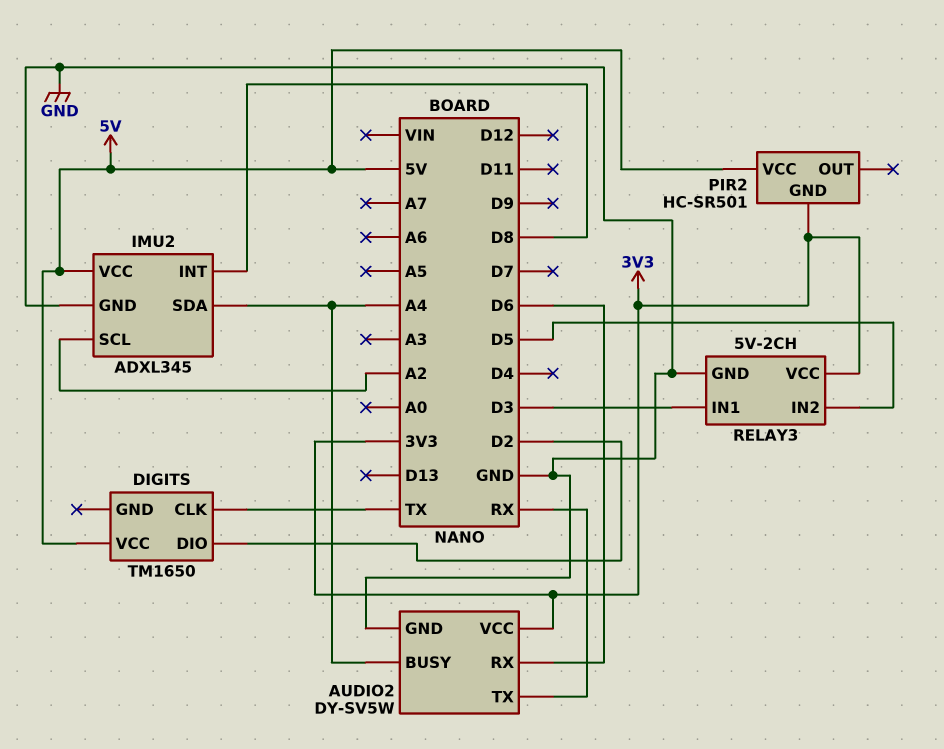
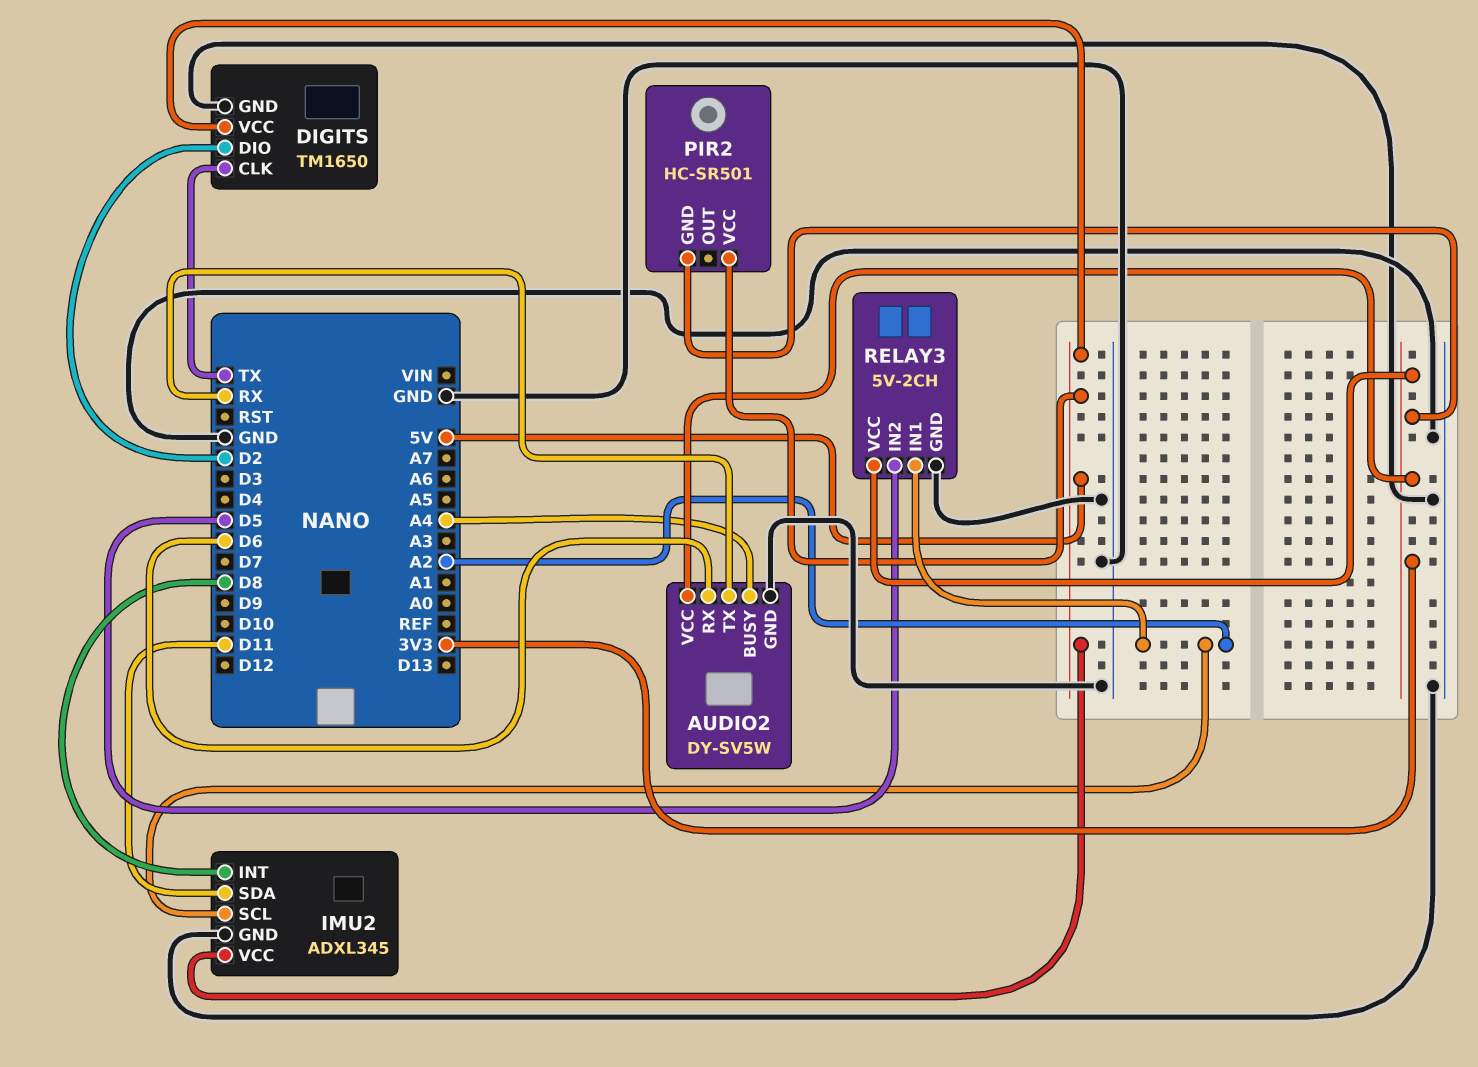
DIGITS pin GND: none -> GND
IMU2 pin SDA: A4 -> D11
RELAY3 pin IN1: D3 -> A2

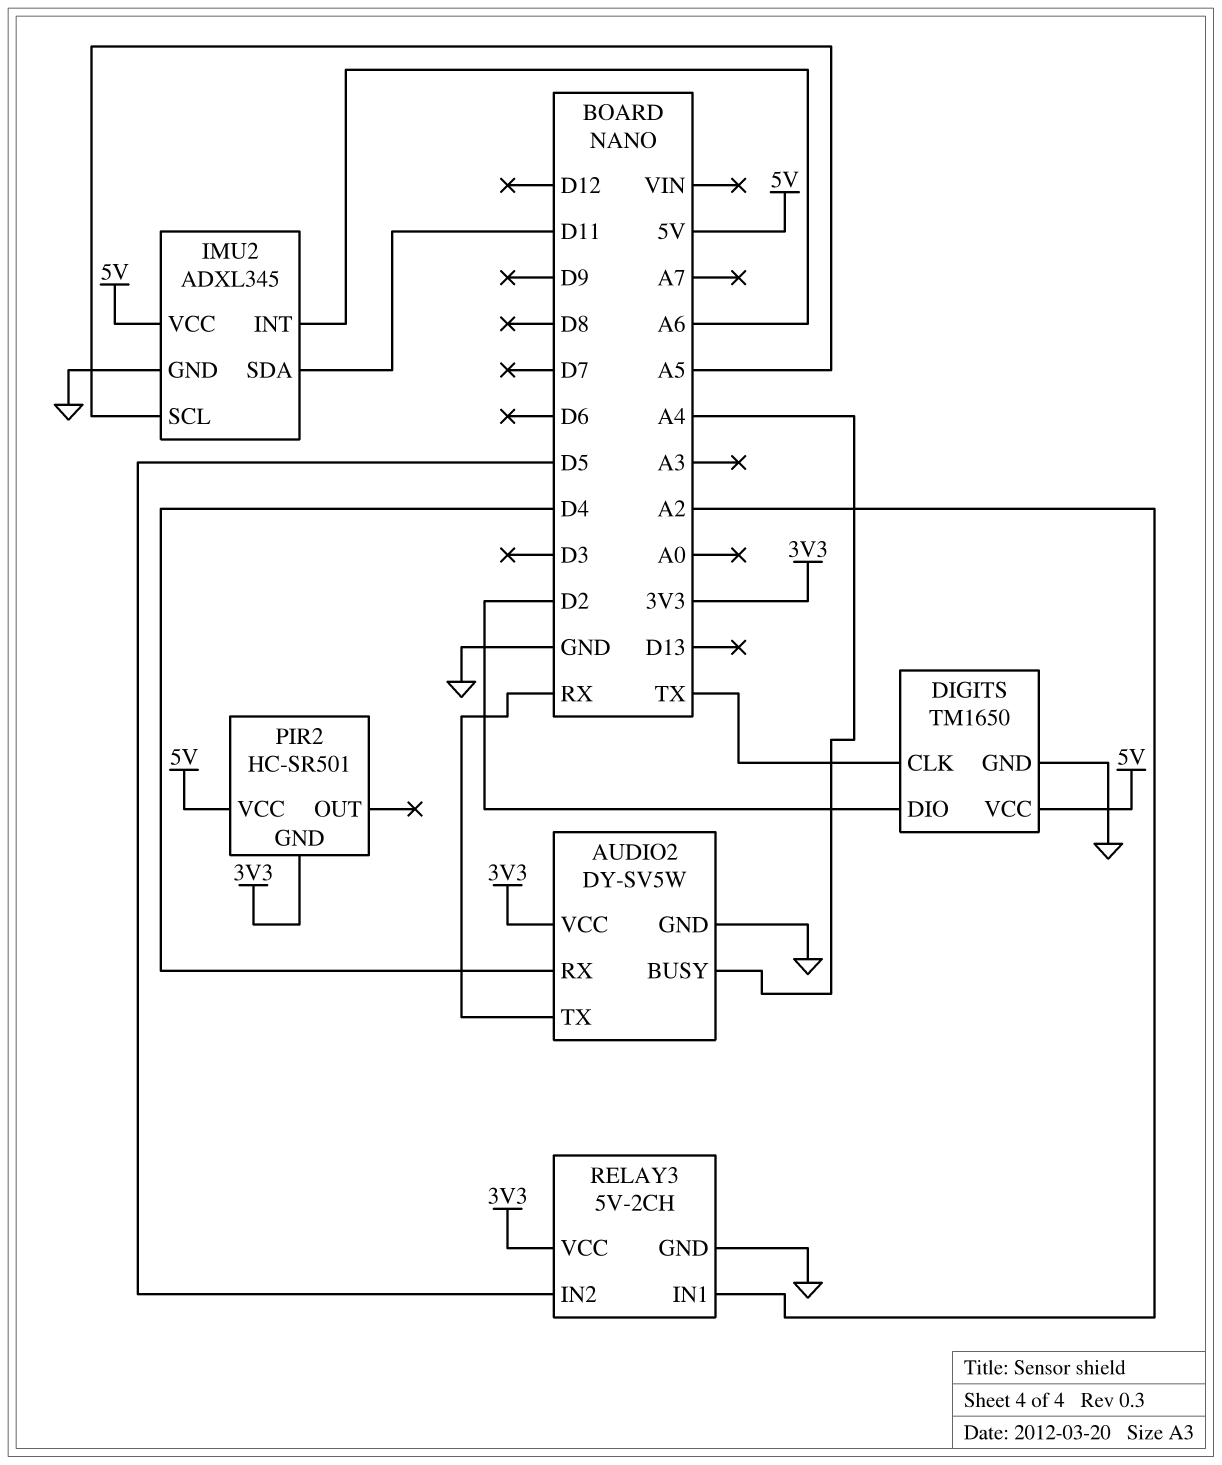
AUDIO2 pin RX: D6 -> D4
IMU2 pin INT: D8 -> A6
IMU2 pin SCL: A2 -> A5

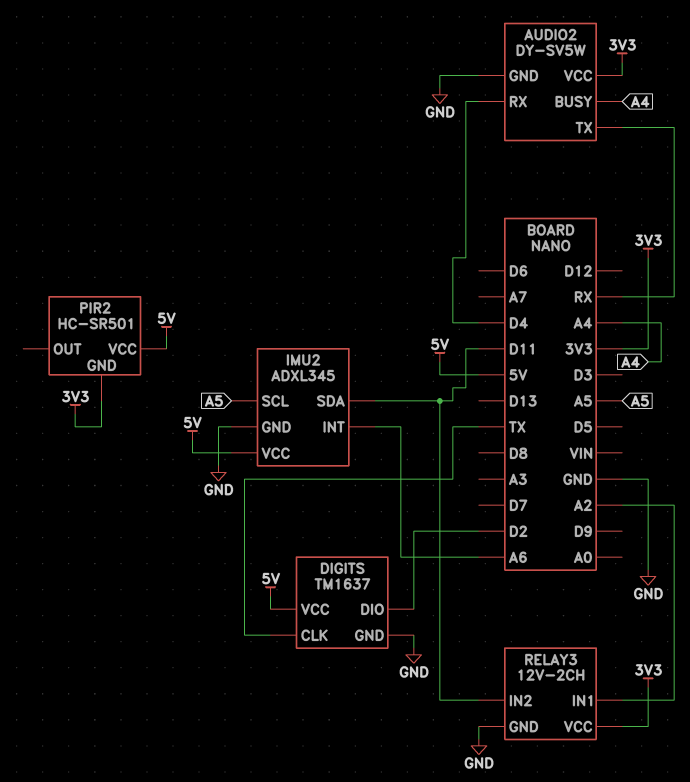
DIGITS: TM1650 -> TM1637
RELAY3: 5V-2CH -> 12V-2CH
RELAY3 pin IN2: D5 -> D11

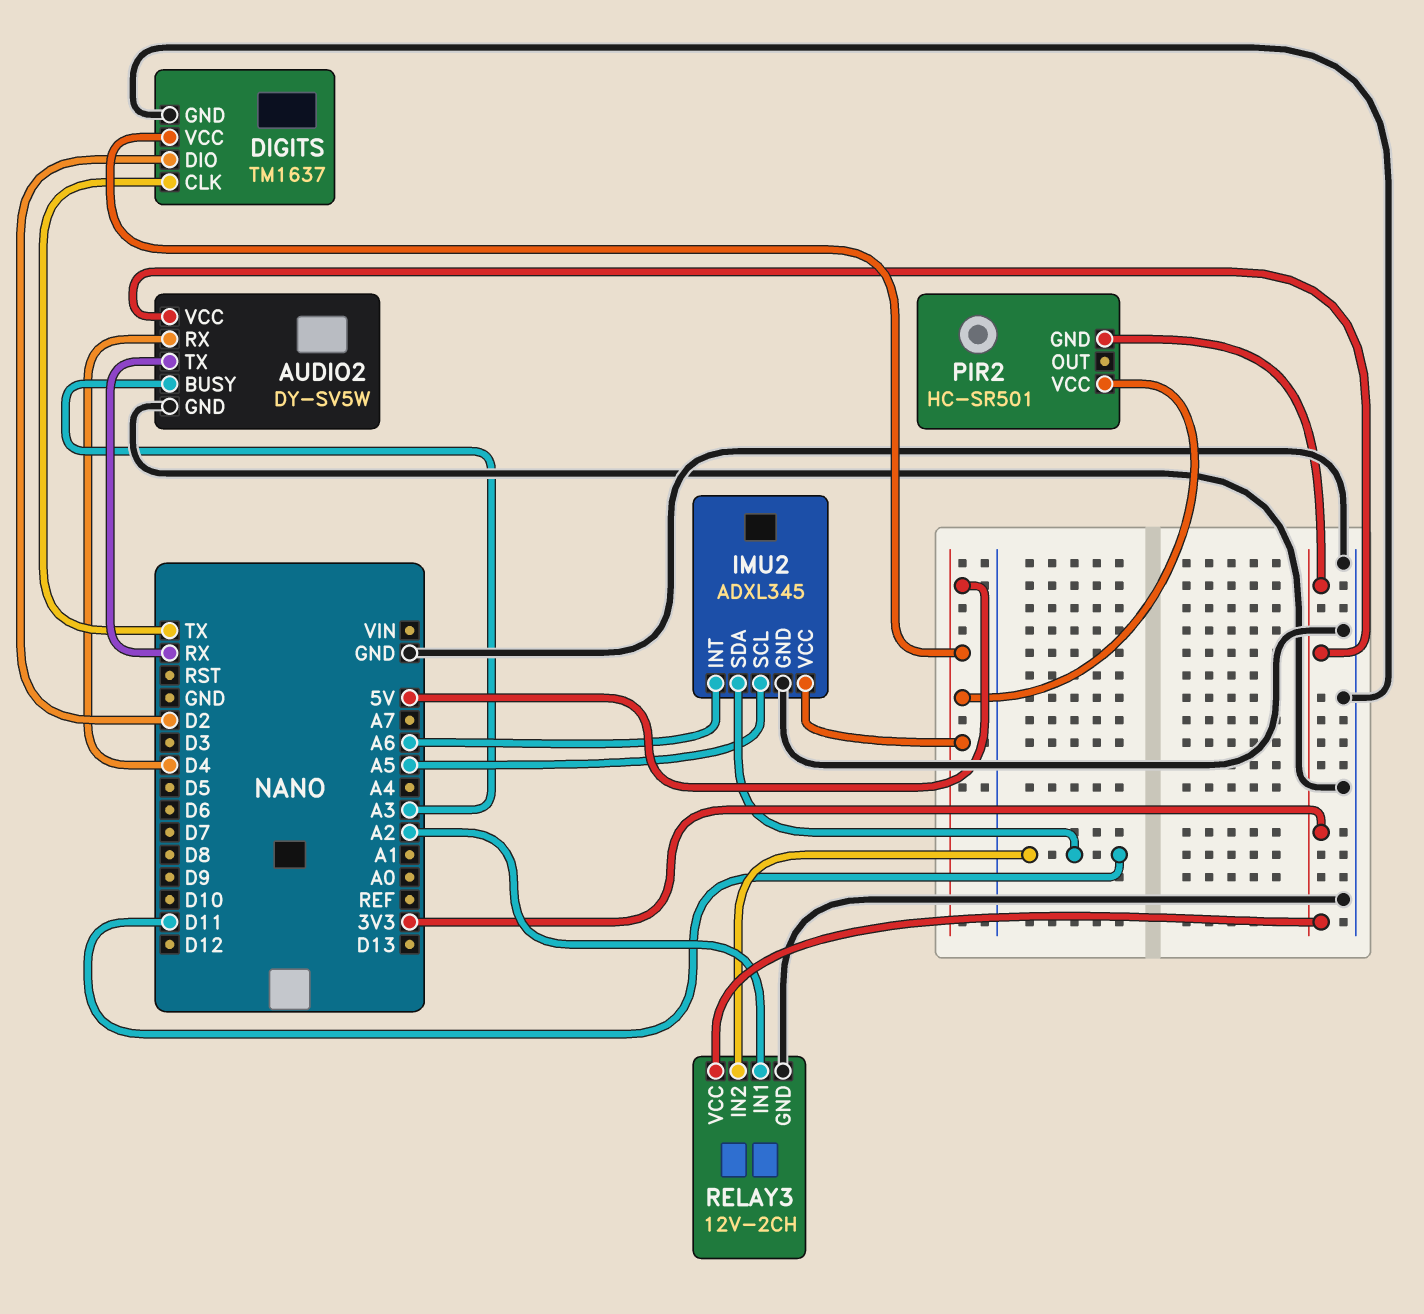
AUDIO2 pin BUSY: A4 -> A3

